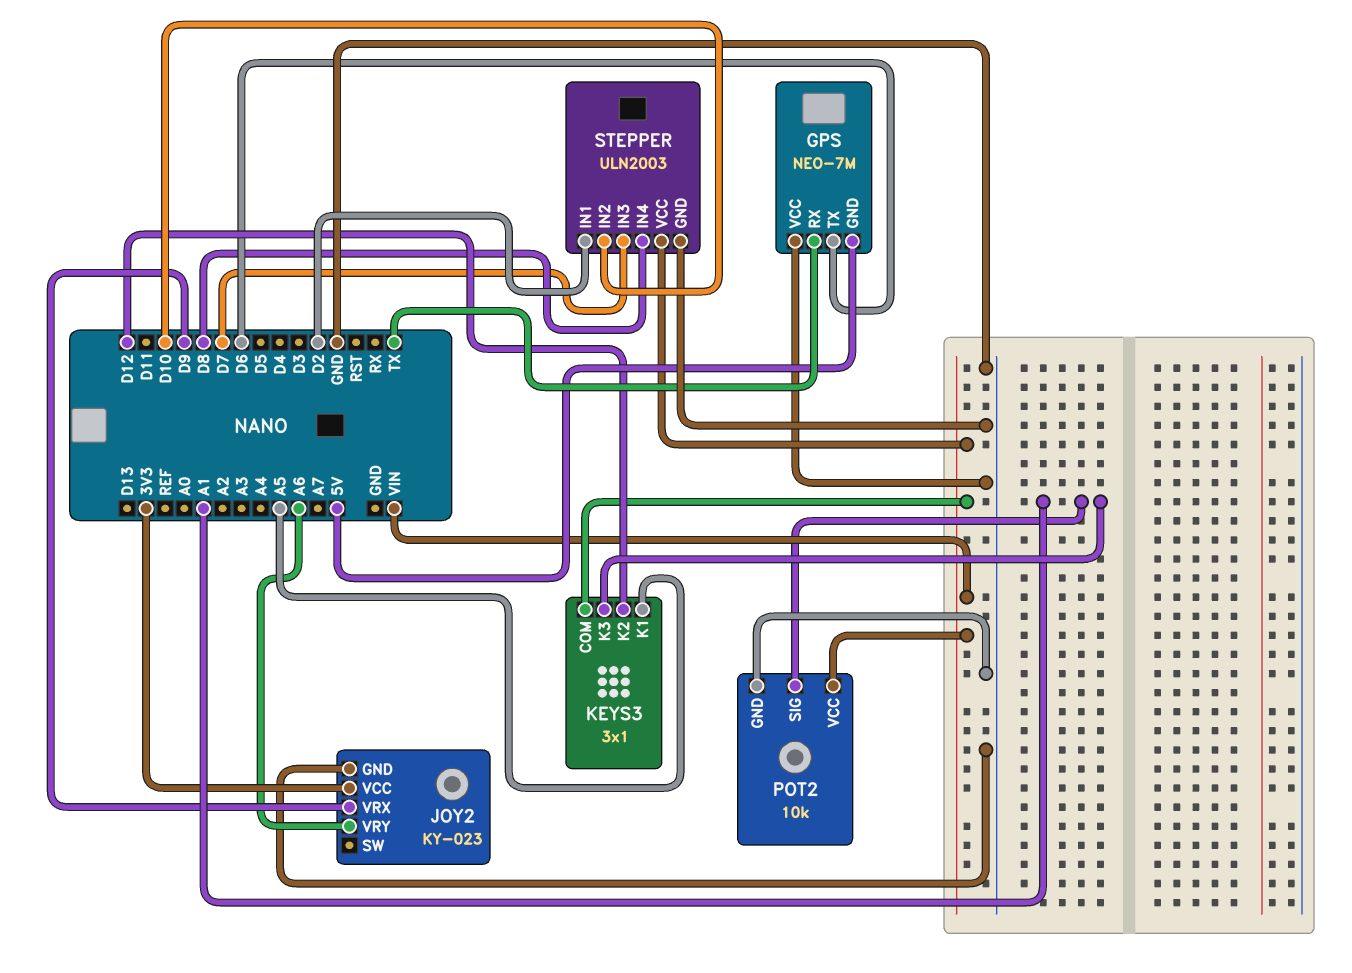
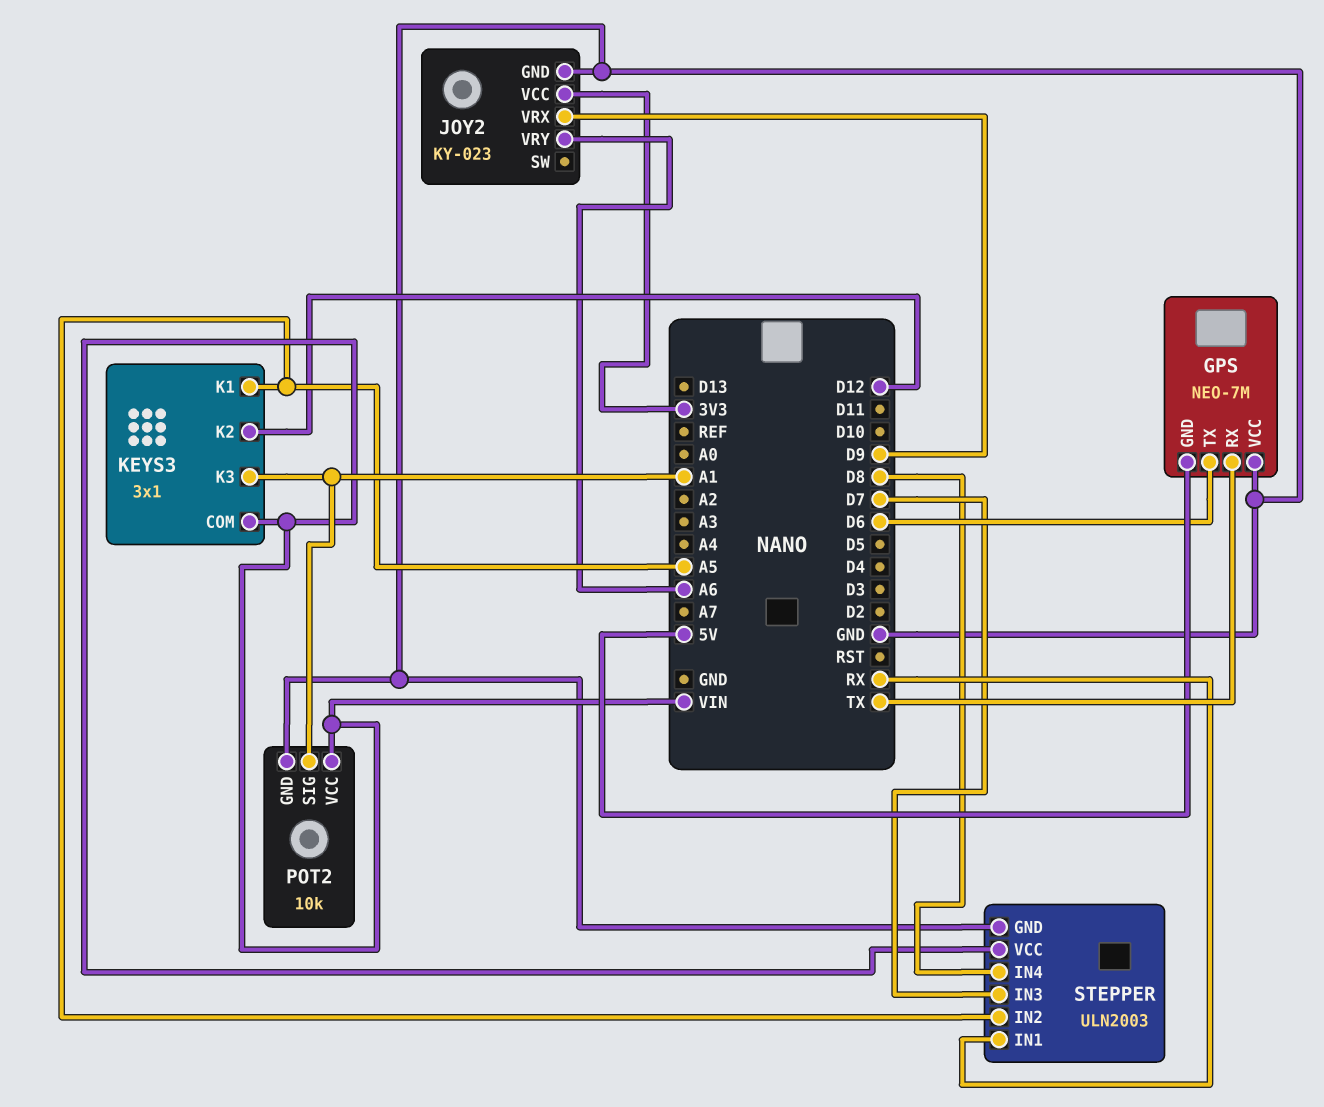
STEPPER pin IN1: D2 -> RX
STEPPER pin IN2: D10 -> A5

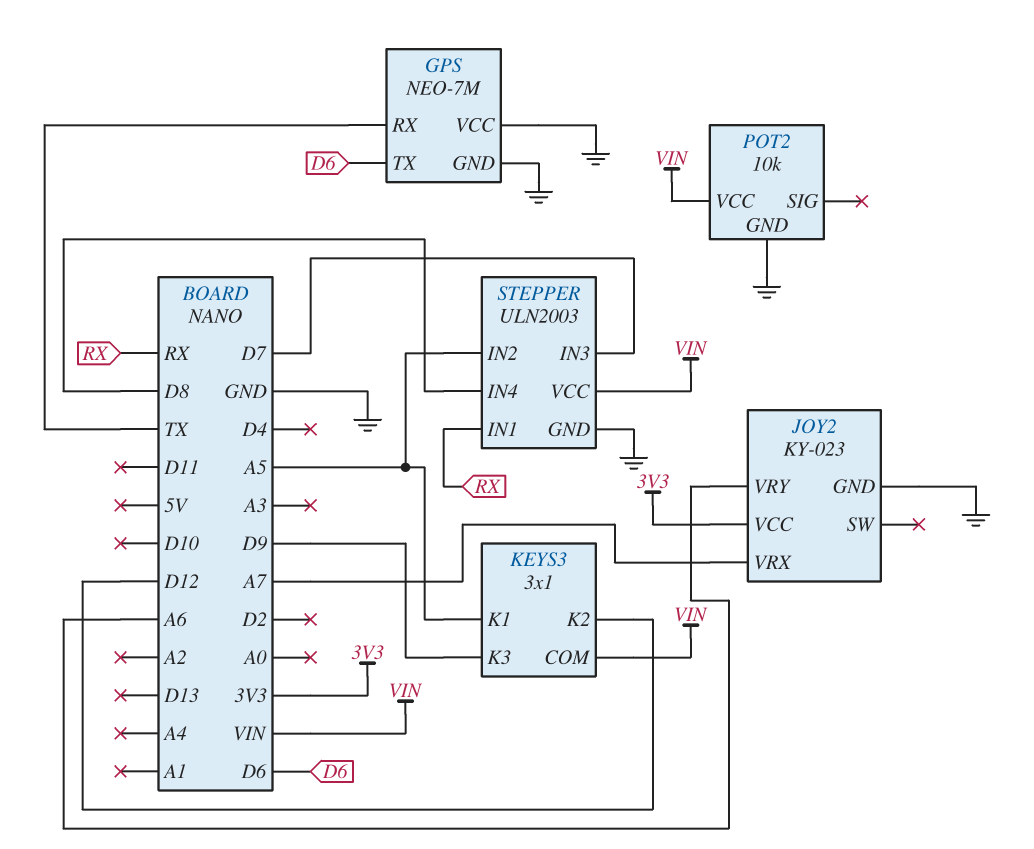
GPS pin GND: 5V -> GND
JOY2 pin VRX: D9 -> A7
KEYS3 pin K3: A1 -> D9
POT2 pin SIG: A1 -> none

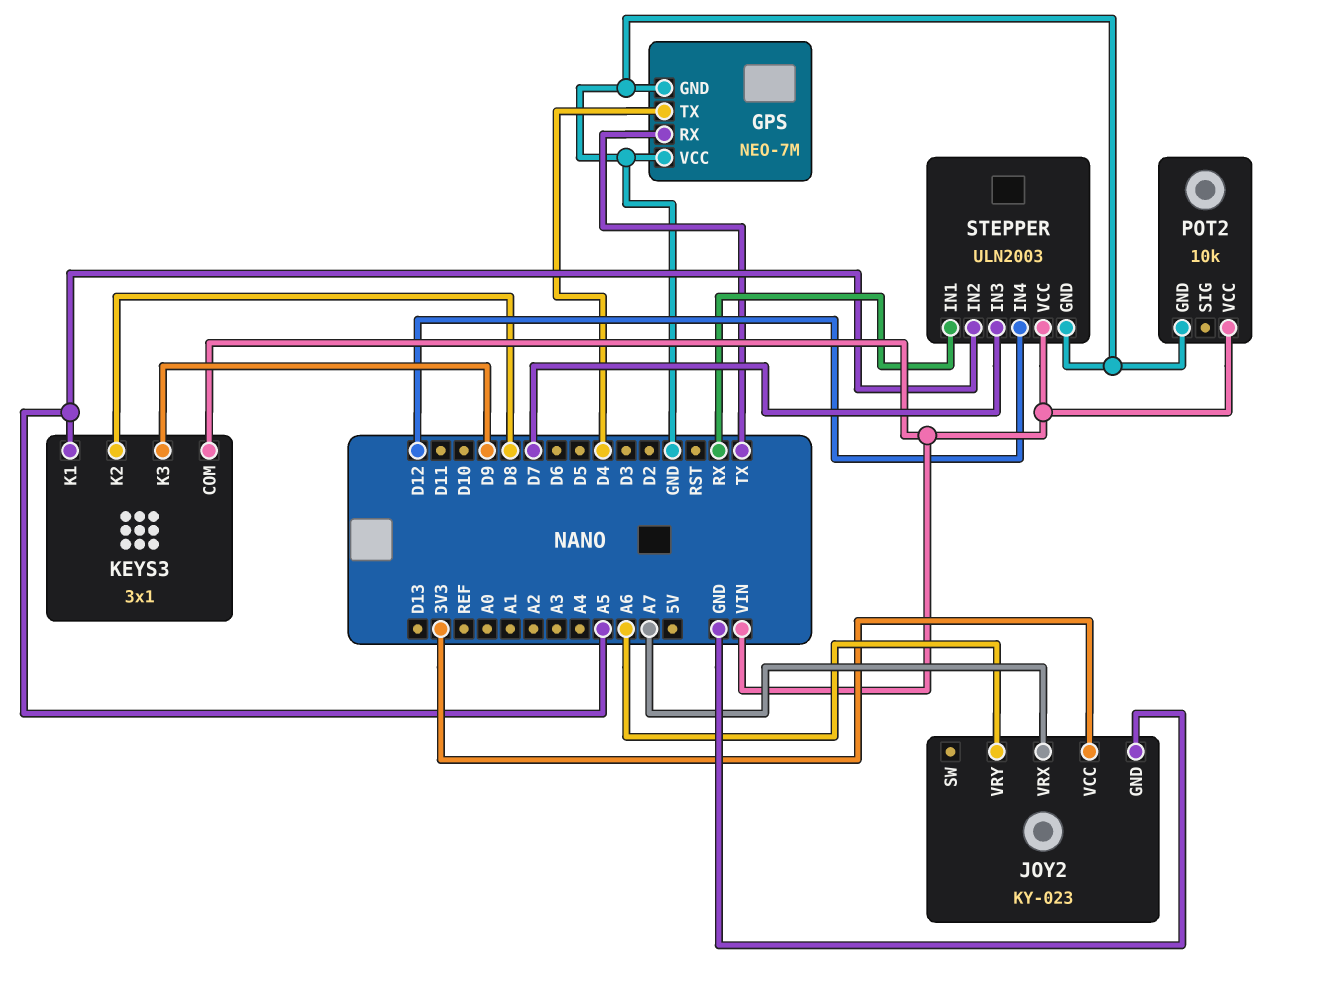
GPS pin TX: D6 -> D4
KEYS3 pin K2: D12 -> D8
STEPPER pin IN4: D8 -> D12

